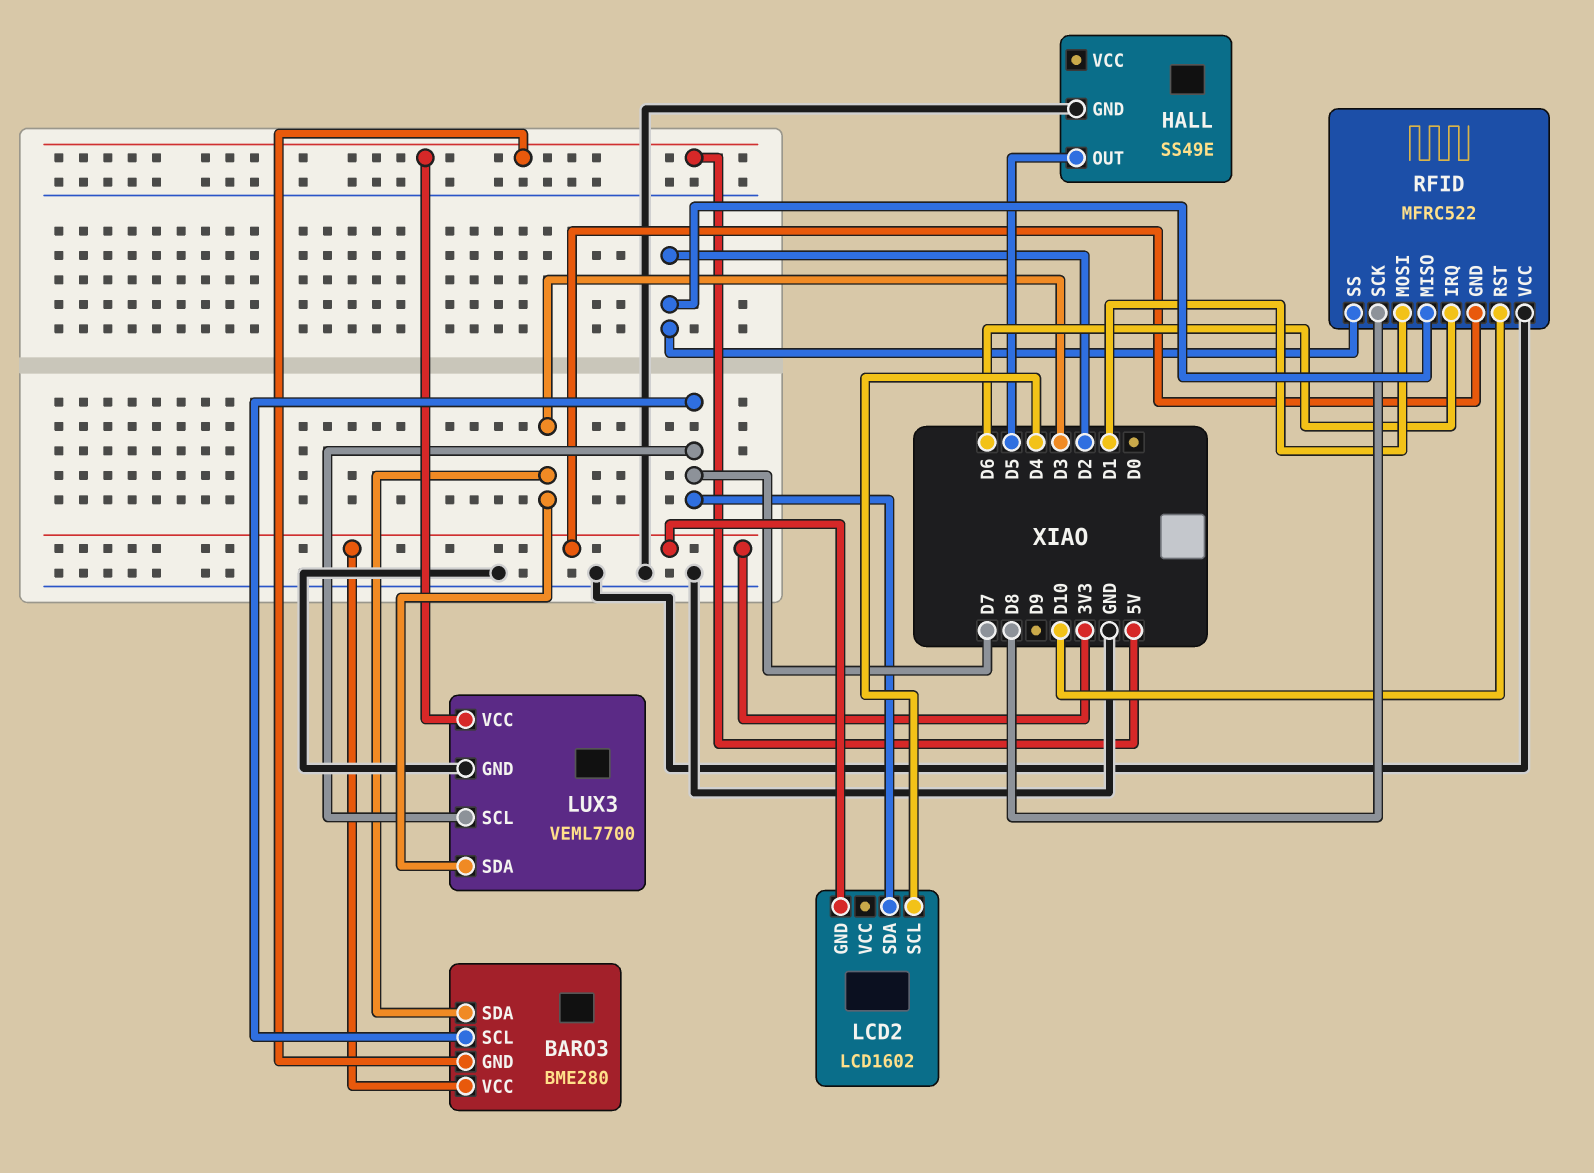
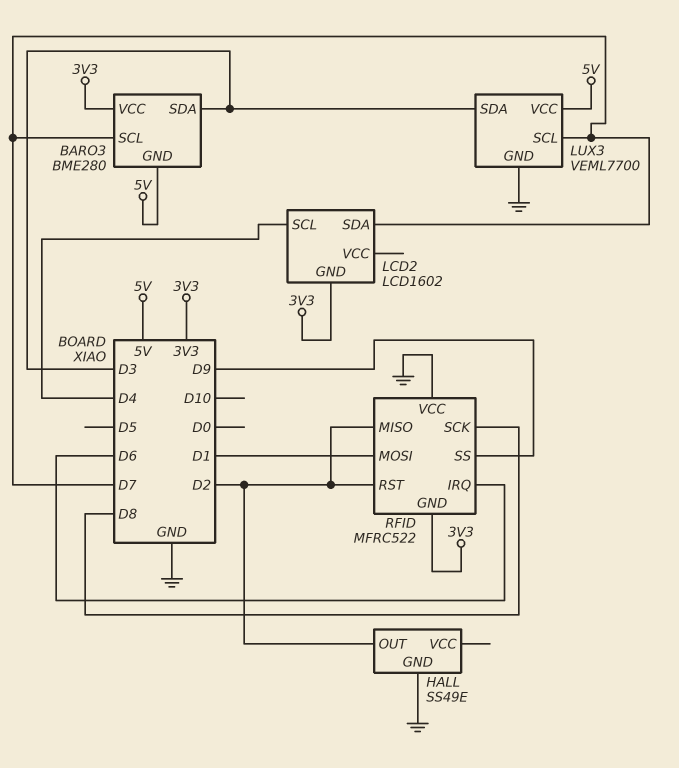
HALL pin OUT: D5 -> D2
RFID pin RST: D10 -> D2
RFID pin SS: D2 -> D9

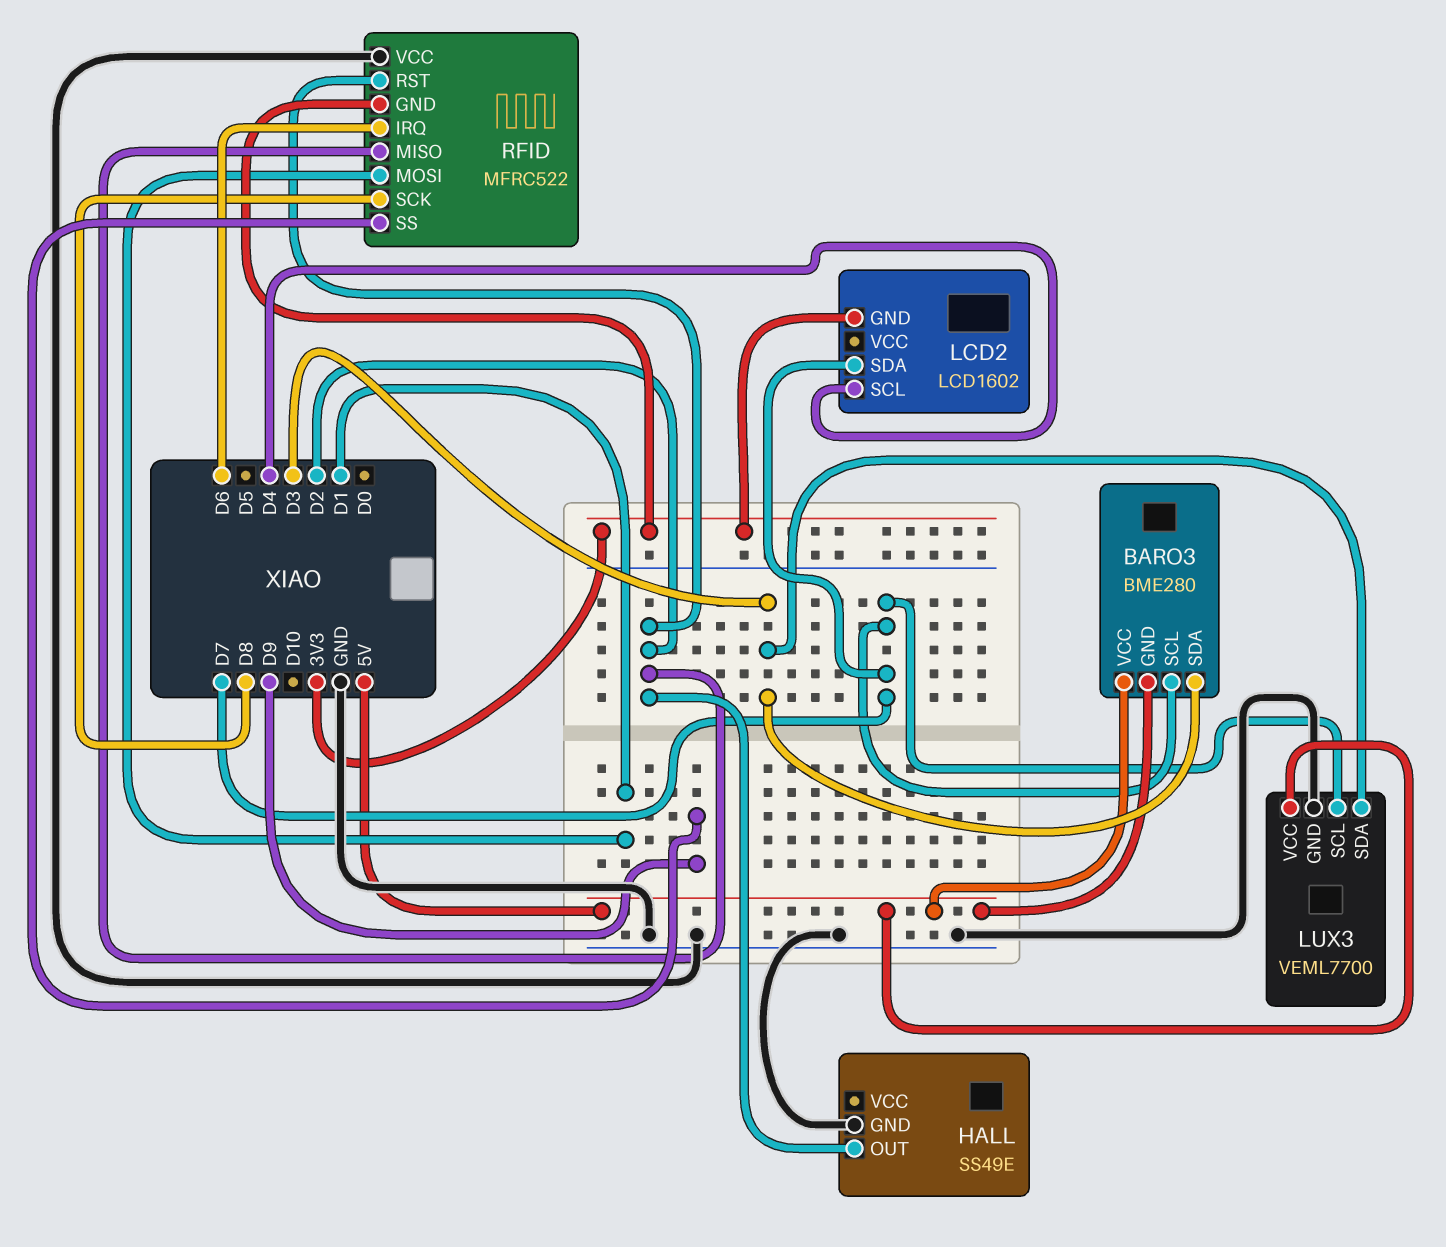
BARO3 pin VCC: 3V3 -> 5V

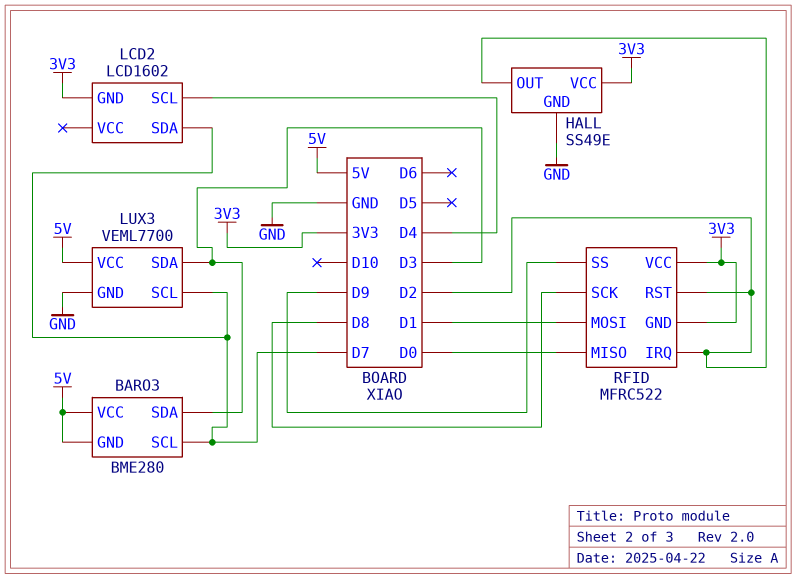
HALL pin VCC: none -> 3V3
RFID pin IRQ: D6 -> D2
RFID pin MISO: D2 -> D0
RFID pin VCC: GND -> 3V3

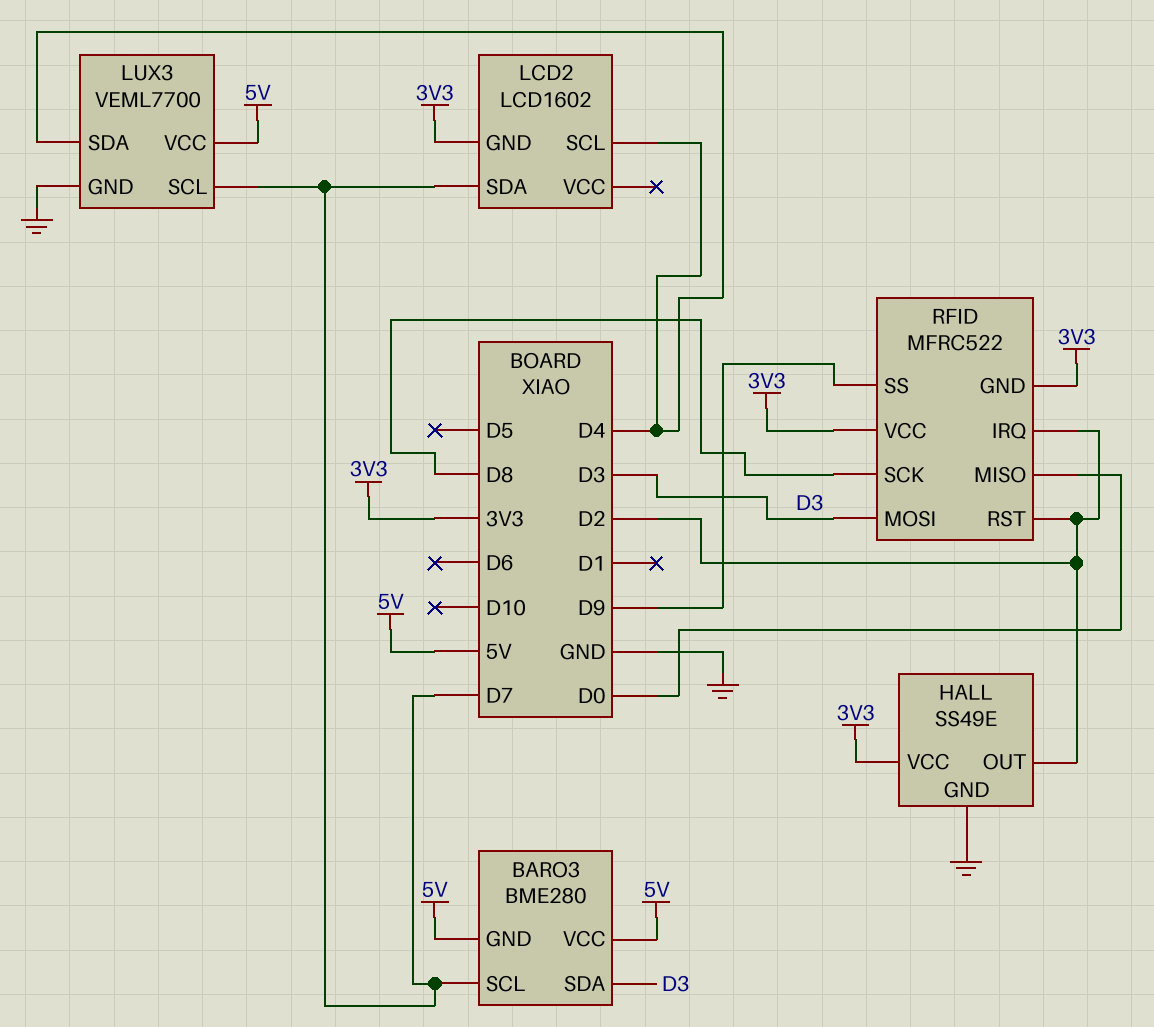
LUX3 pin SDA: D3 -> D4
RFID pin MOSI: D1 -> D3

